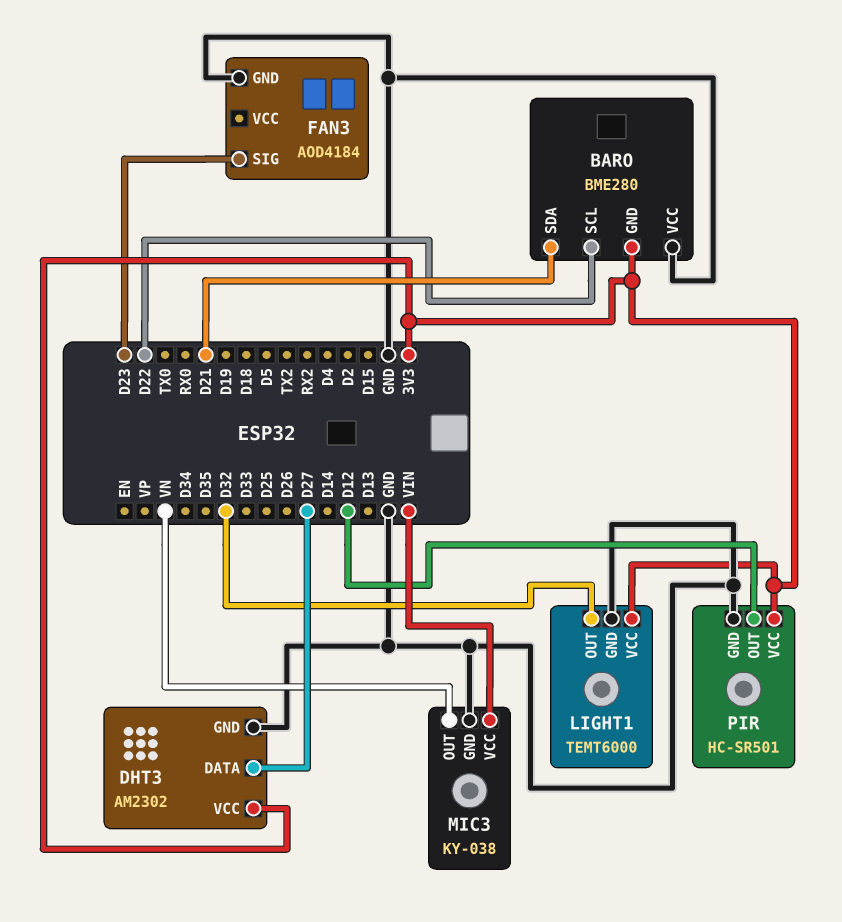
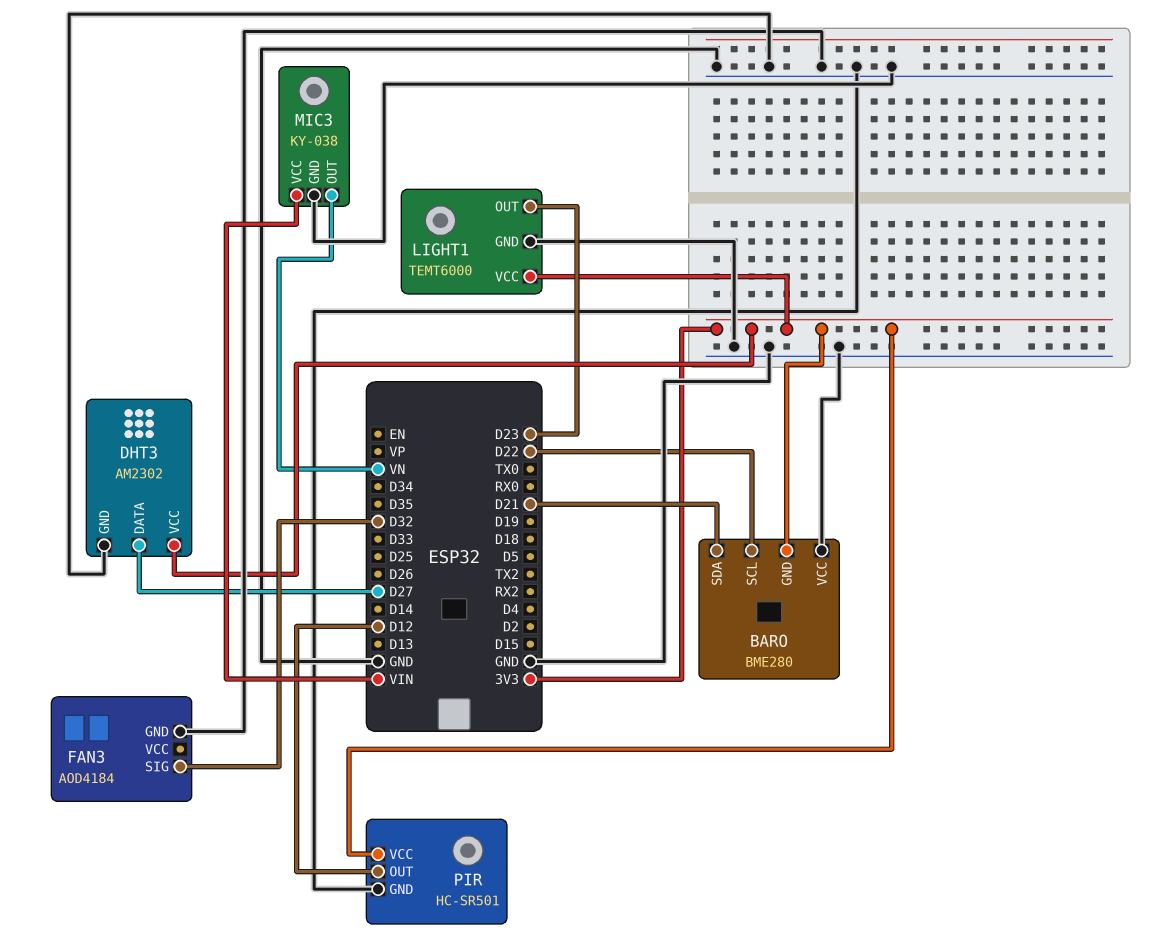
FAN3 pin SIG: D23 -> D32
LIGHT1 pin OUT: D32 -> D23

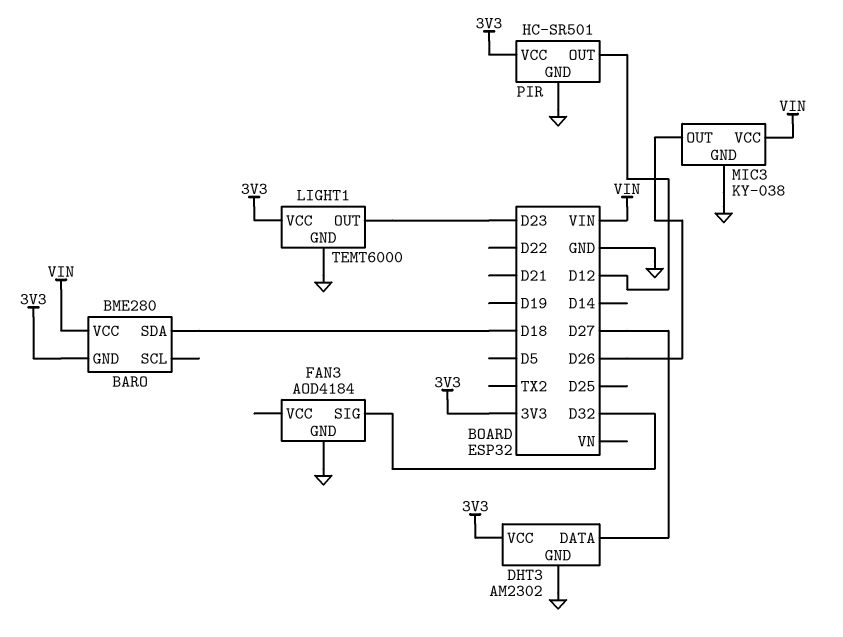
BARO pin SCL: D22 -> none
BARO pin SDA: D21 -> D18
BARO pin VCC: GND -> VIN
MIC3 pin OUT: VN -> D26

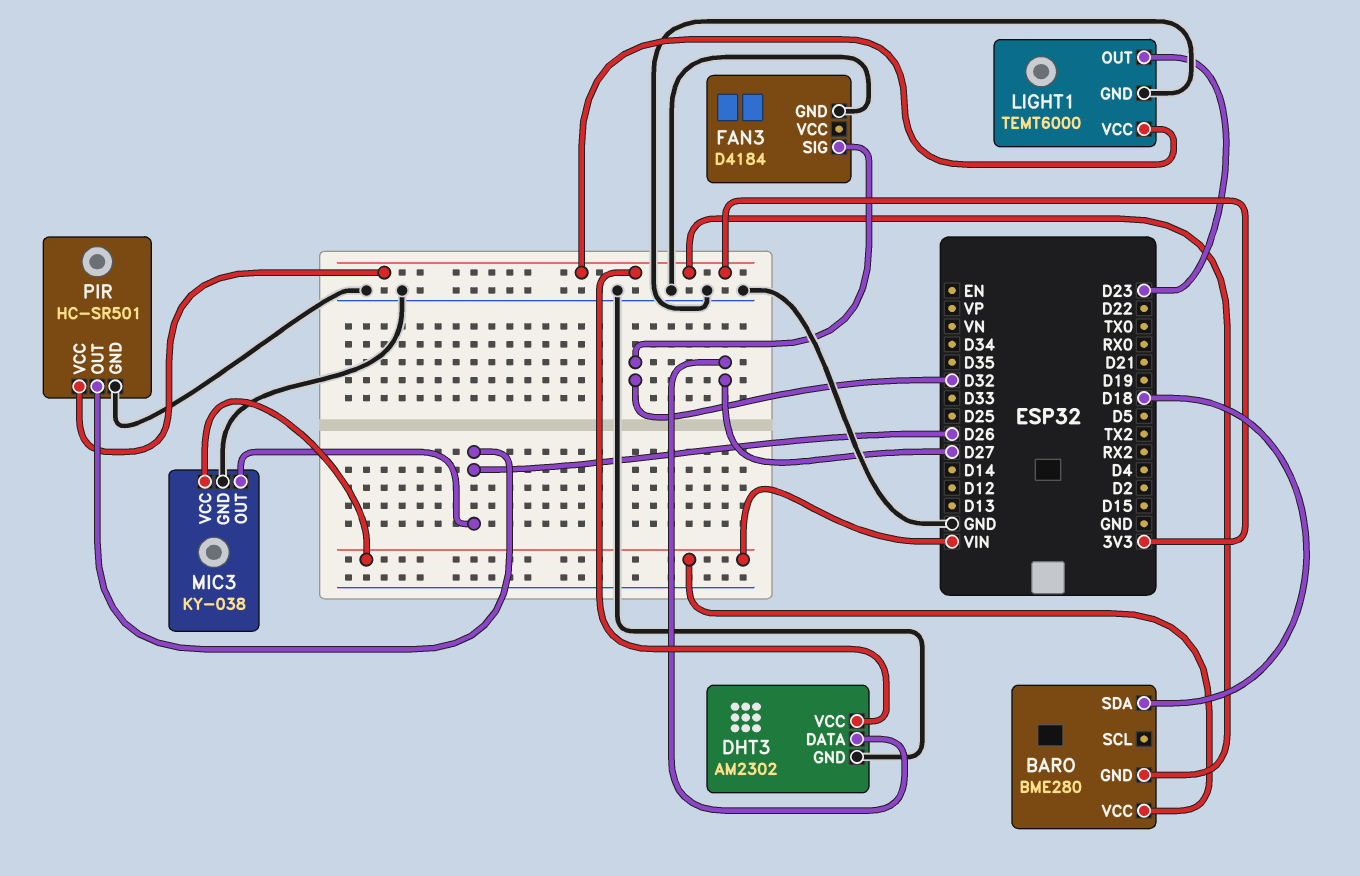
FAN3: AOD4184 -> D4184
PIR pin OUT: D12 -> D26

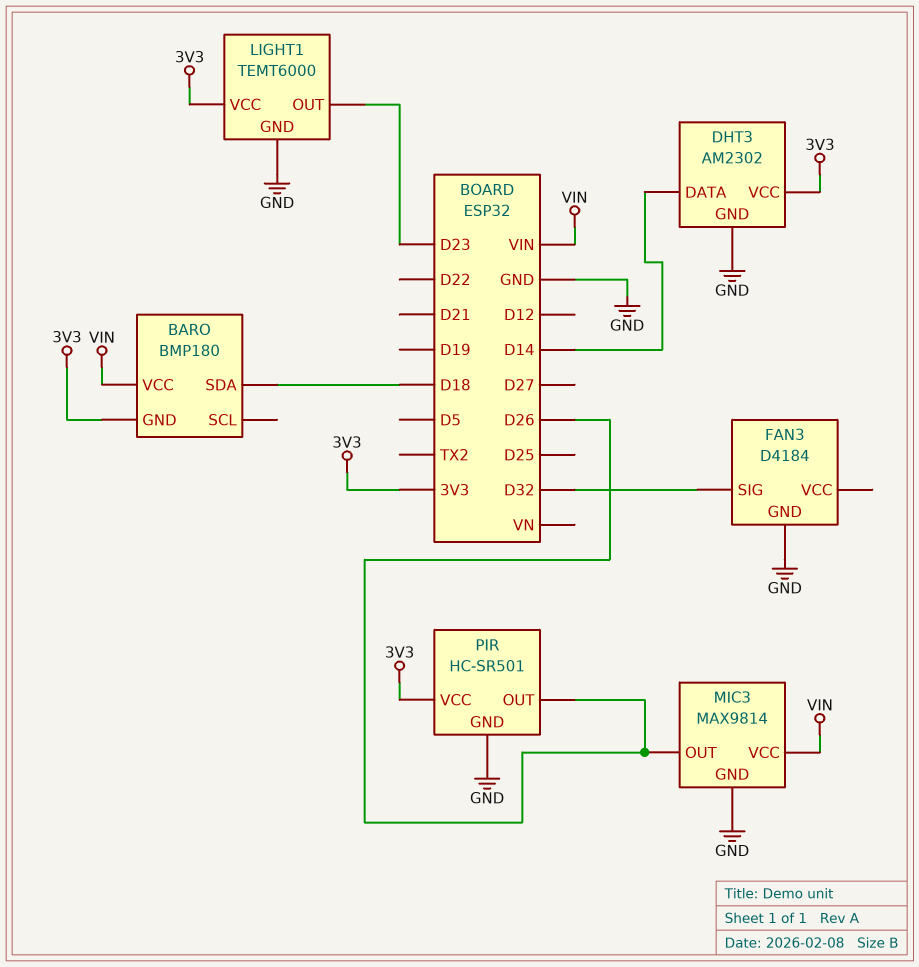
BARO: BME280 -> BMP180
DHT3 pin DATA: D27 -> D14
MIC3: KY-038 -> MAX9814

